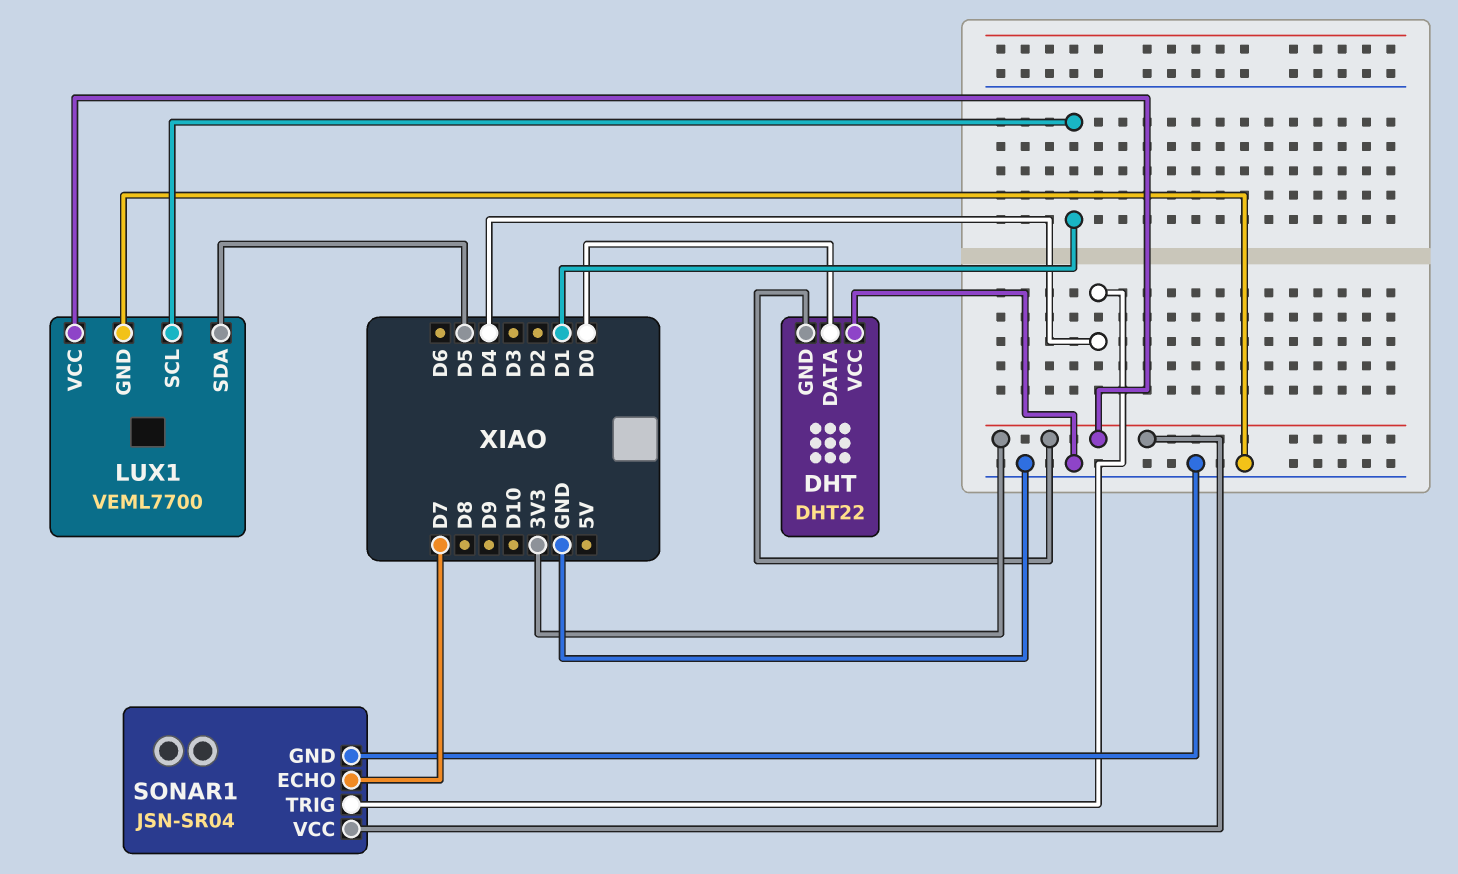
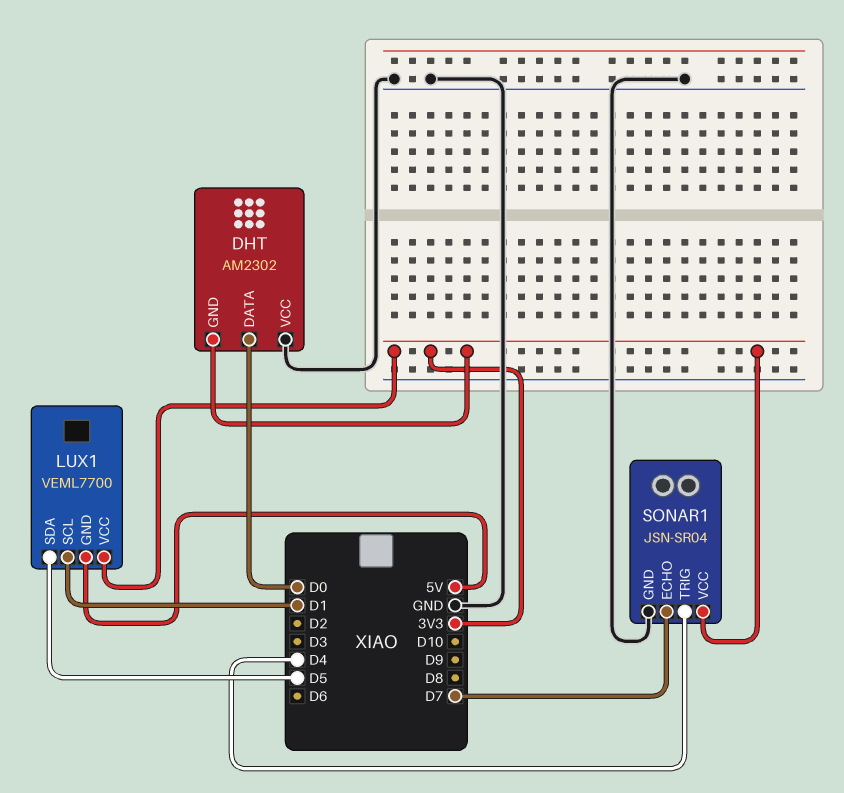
DHT: DHT22 -> AM2302
LUX1 pin GND: GND -> 5V

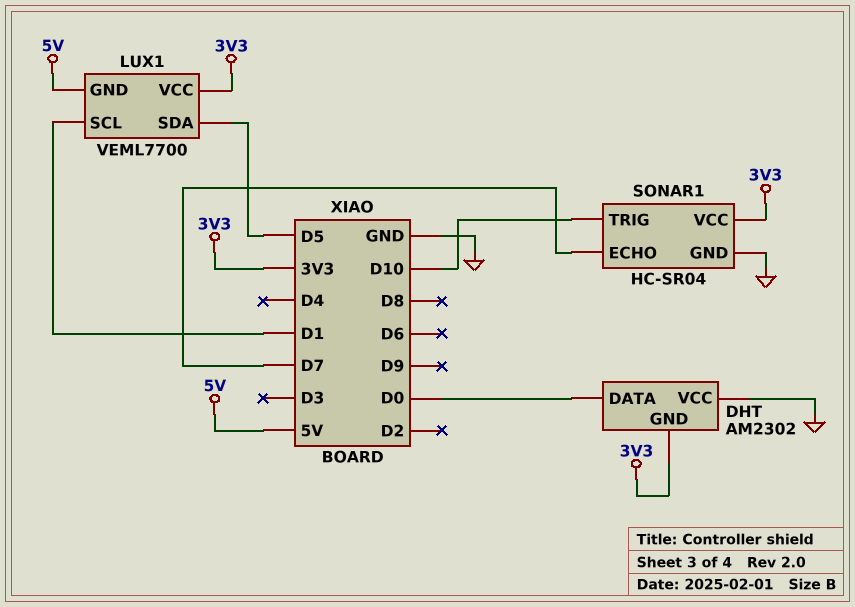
SONAR1: JSN-SR04 -> HC-SR04
SONAR1 pin TRIG: D4 -> D10

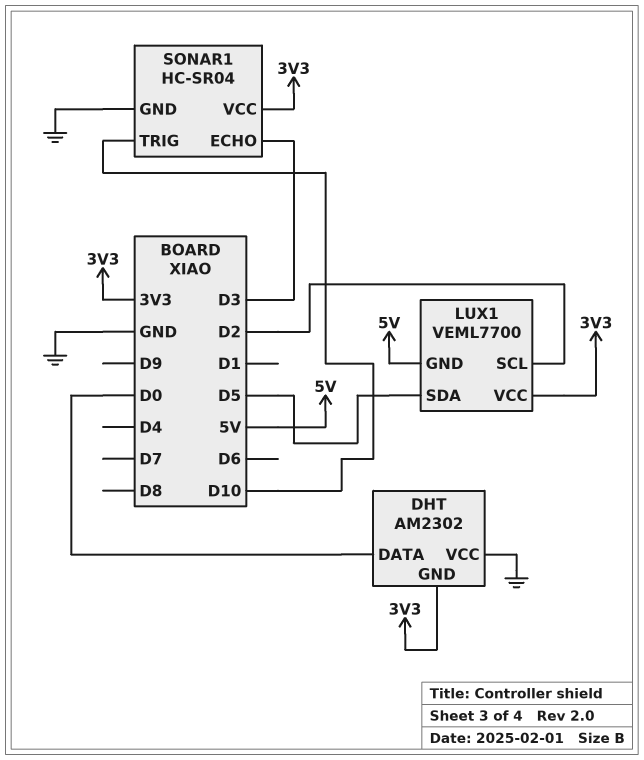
LUX1 pin SCL: D1 -> D2
SONAR1 pin ECHO: D7 -> D3

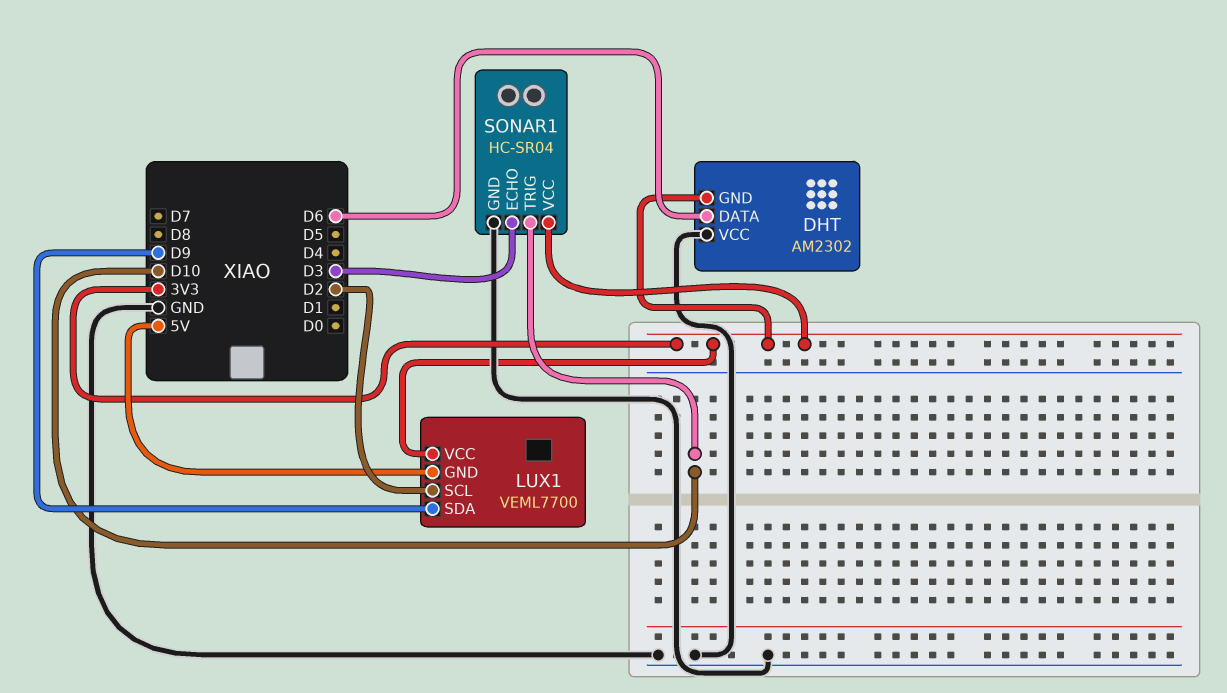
DHT pin DATA: D0 -> D6
LUX1 pin SDA: D5 -> D9

